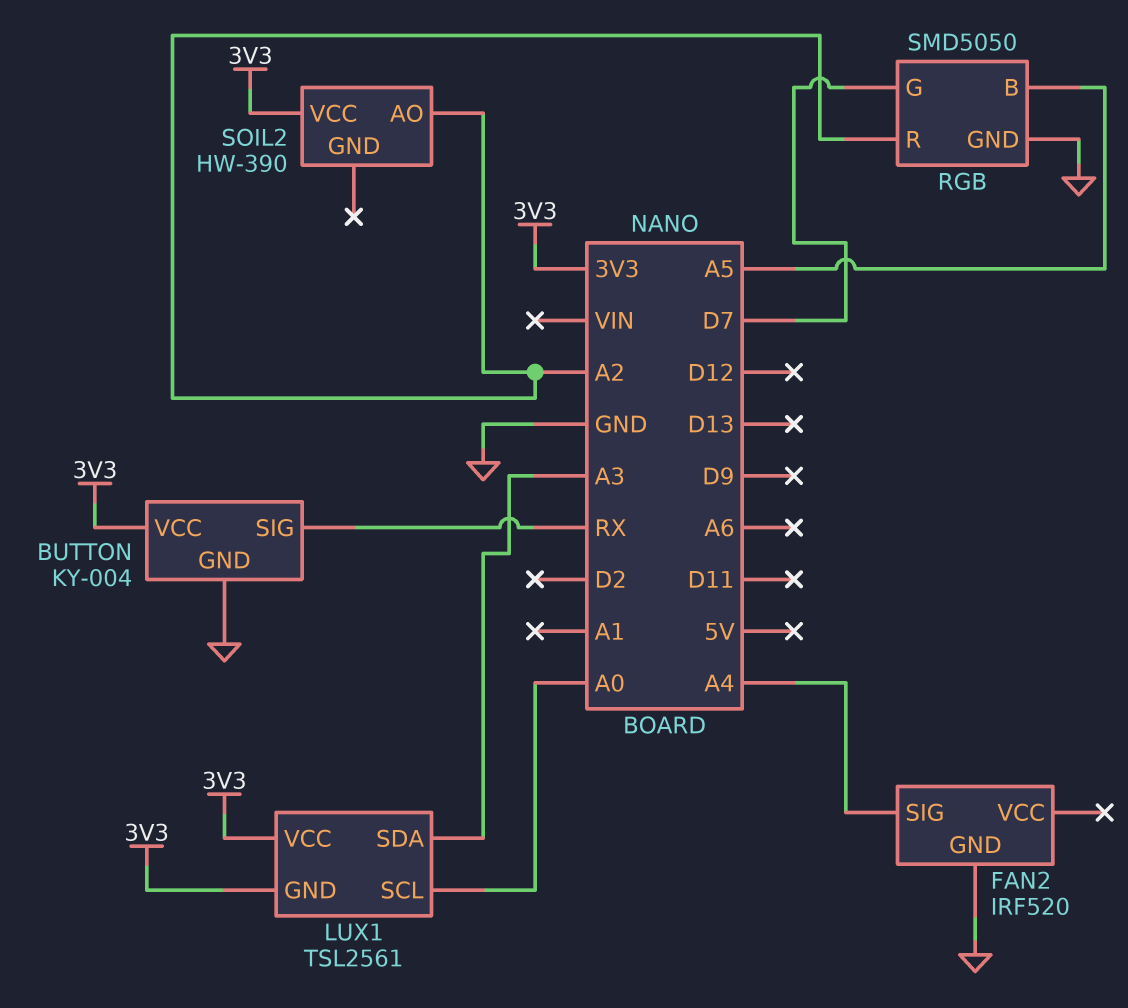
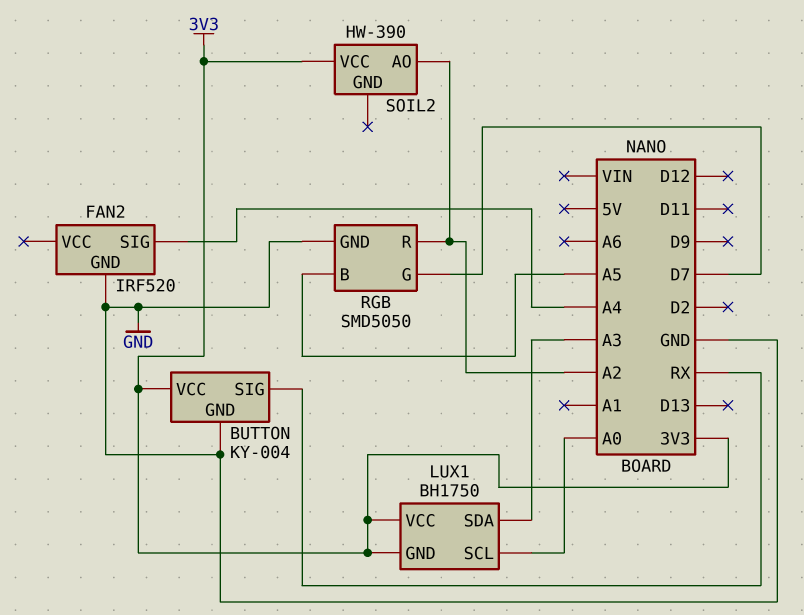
LUX1: TSL2561 -> BH1750

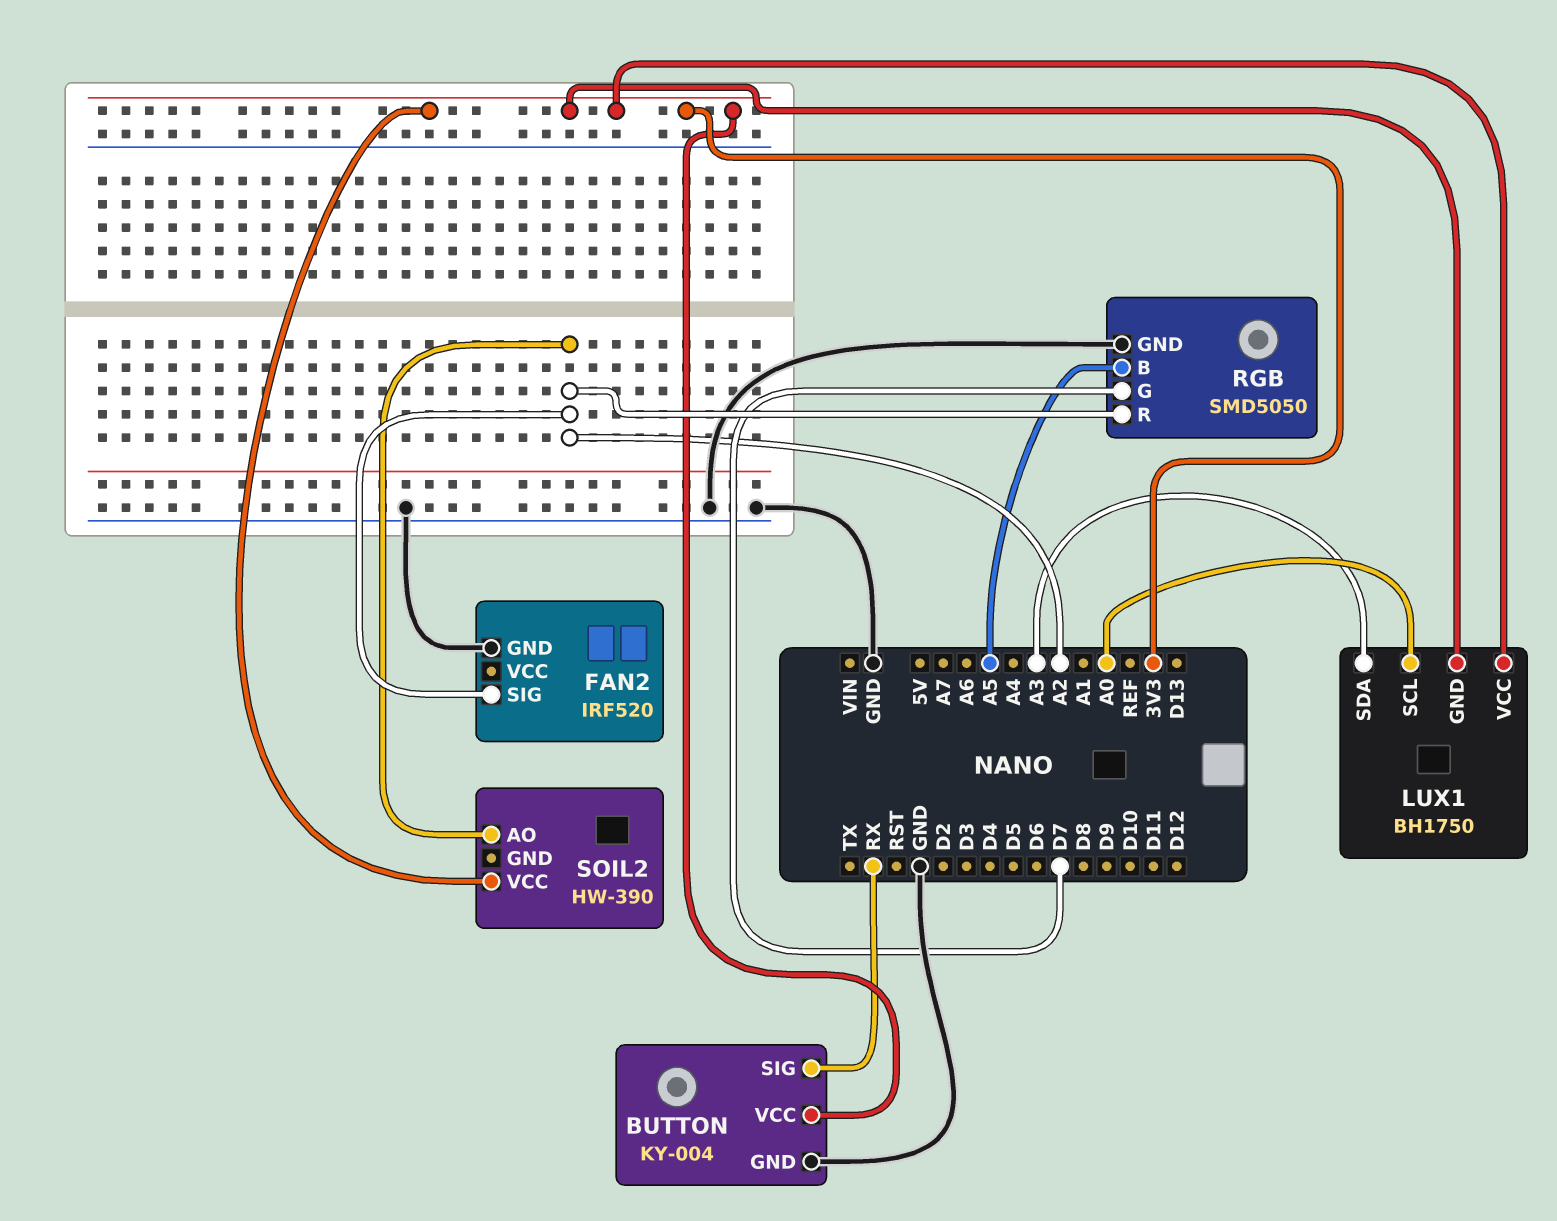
FAN2 pin SIG: A4 -> A2

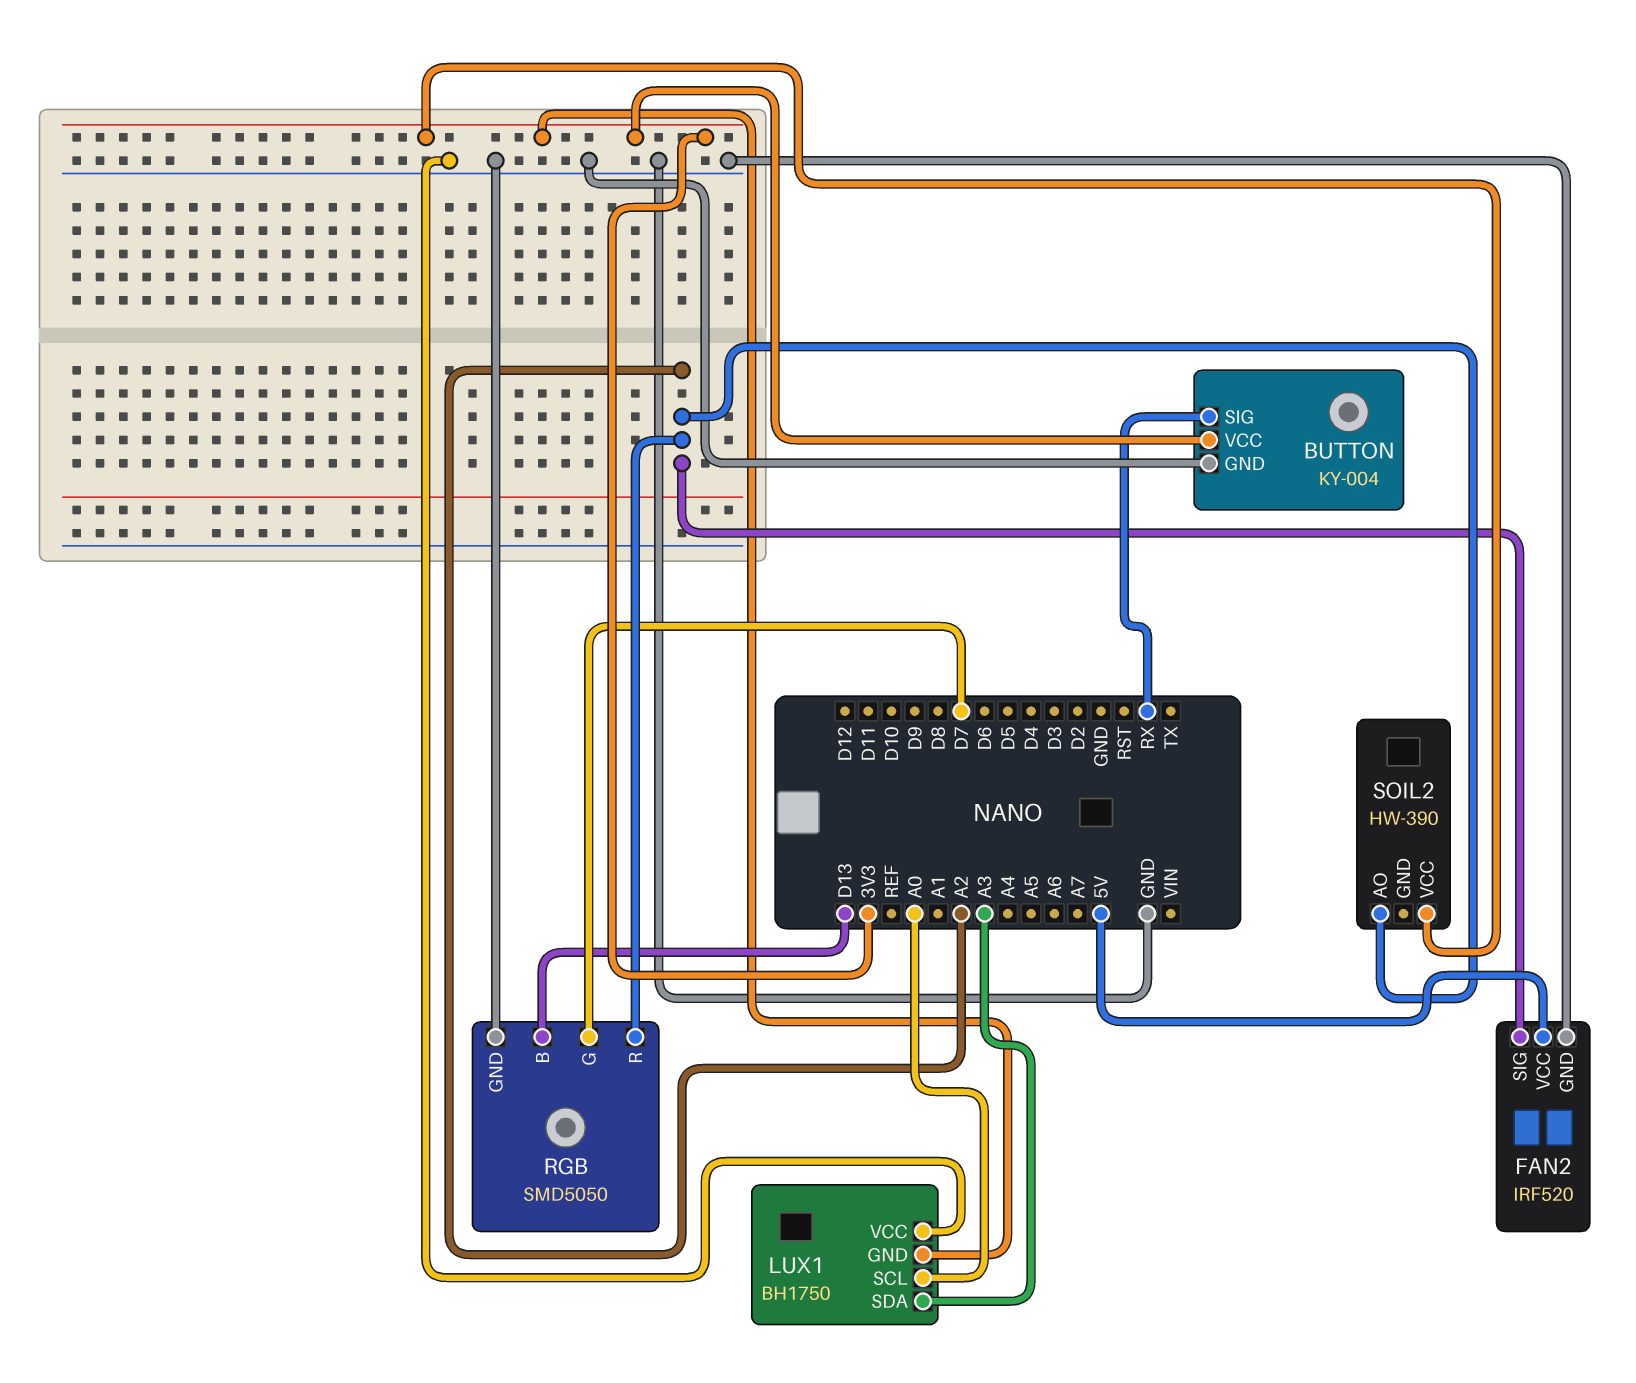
FAN2 pin VCC: none -> 5V
LUX1 pin VCC: 3V3 -> GND
RGB pin B: A5 -> D13

